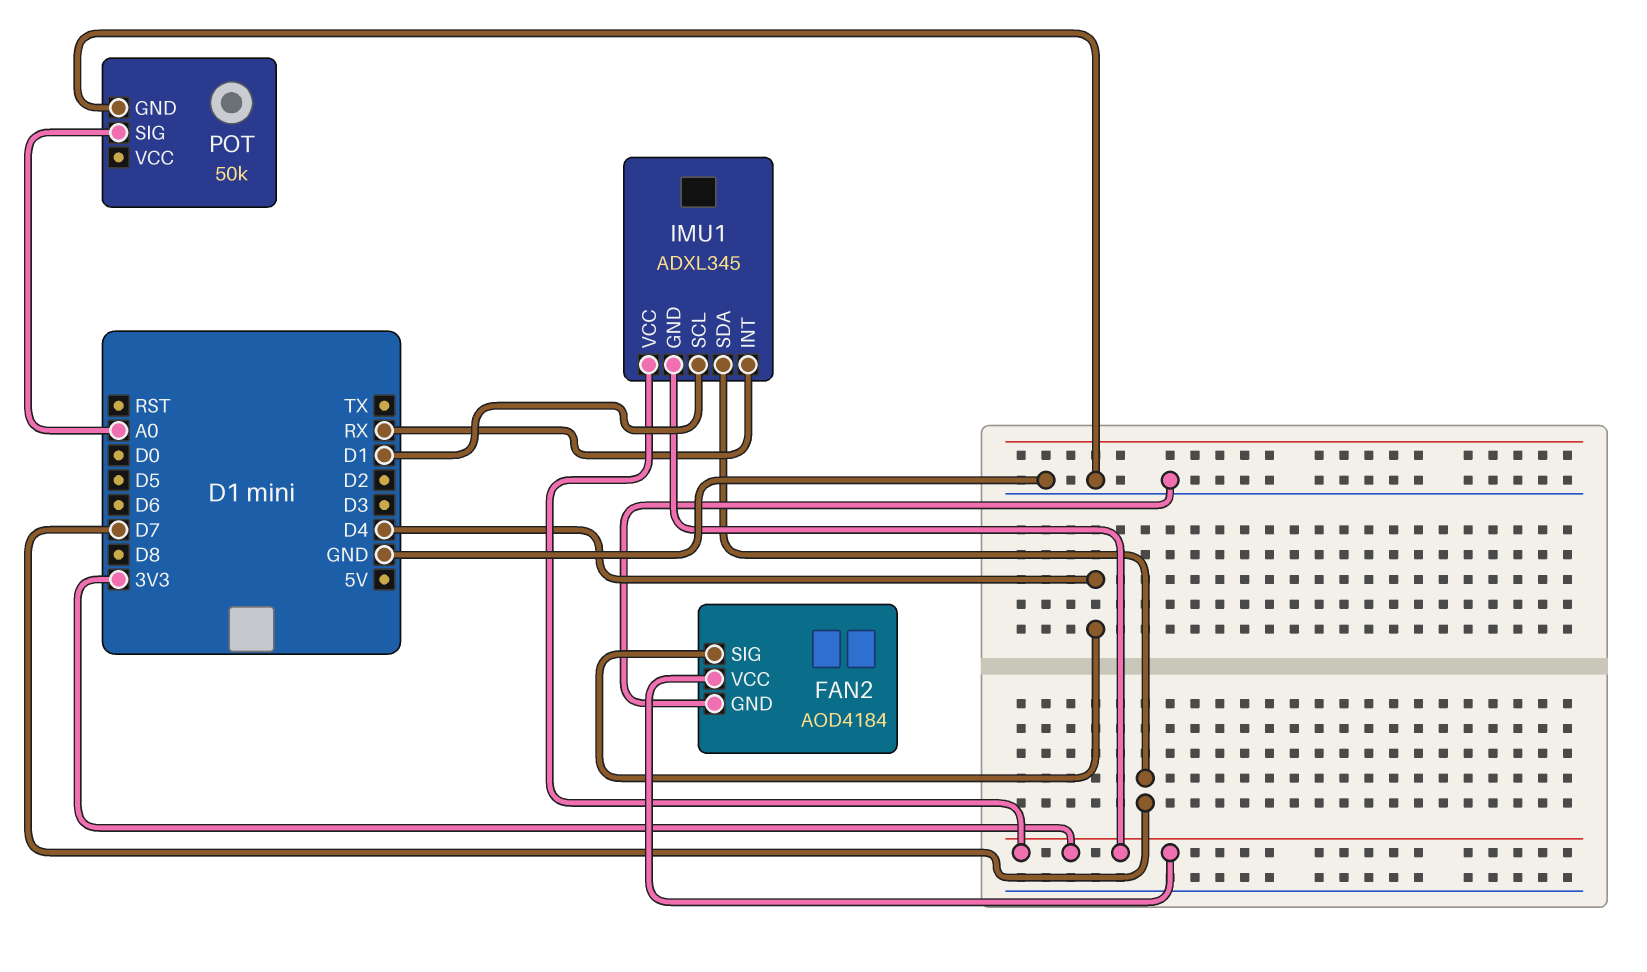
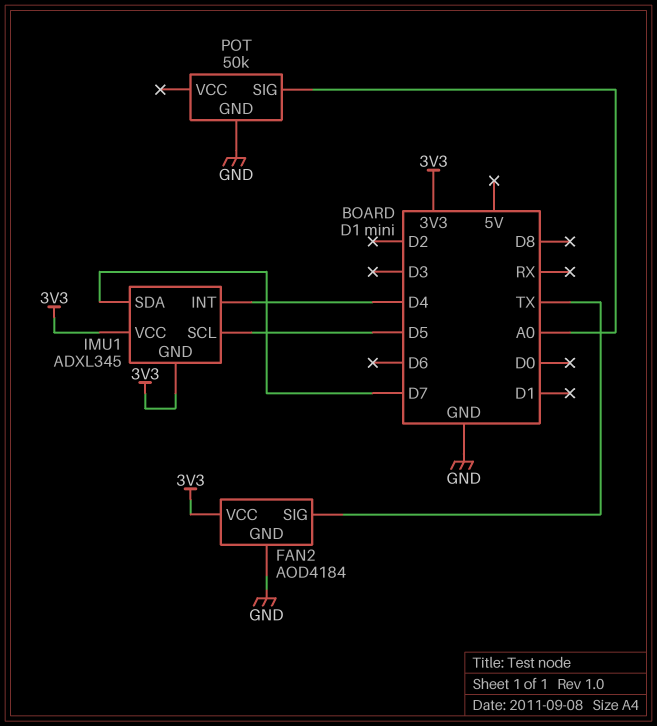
FAN2 pin SIG: D4 -> TX
IMU1 pin INT: RX -> D4
IMU1 pin SCL: D1 -> D5

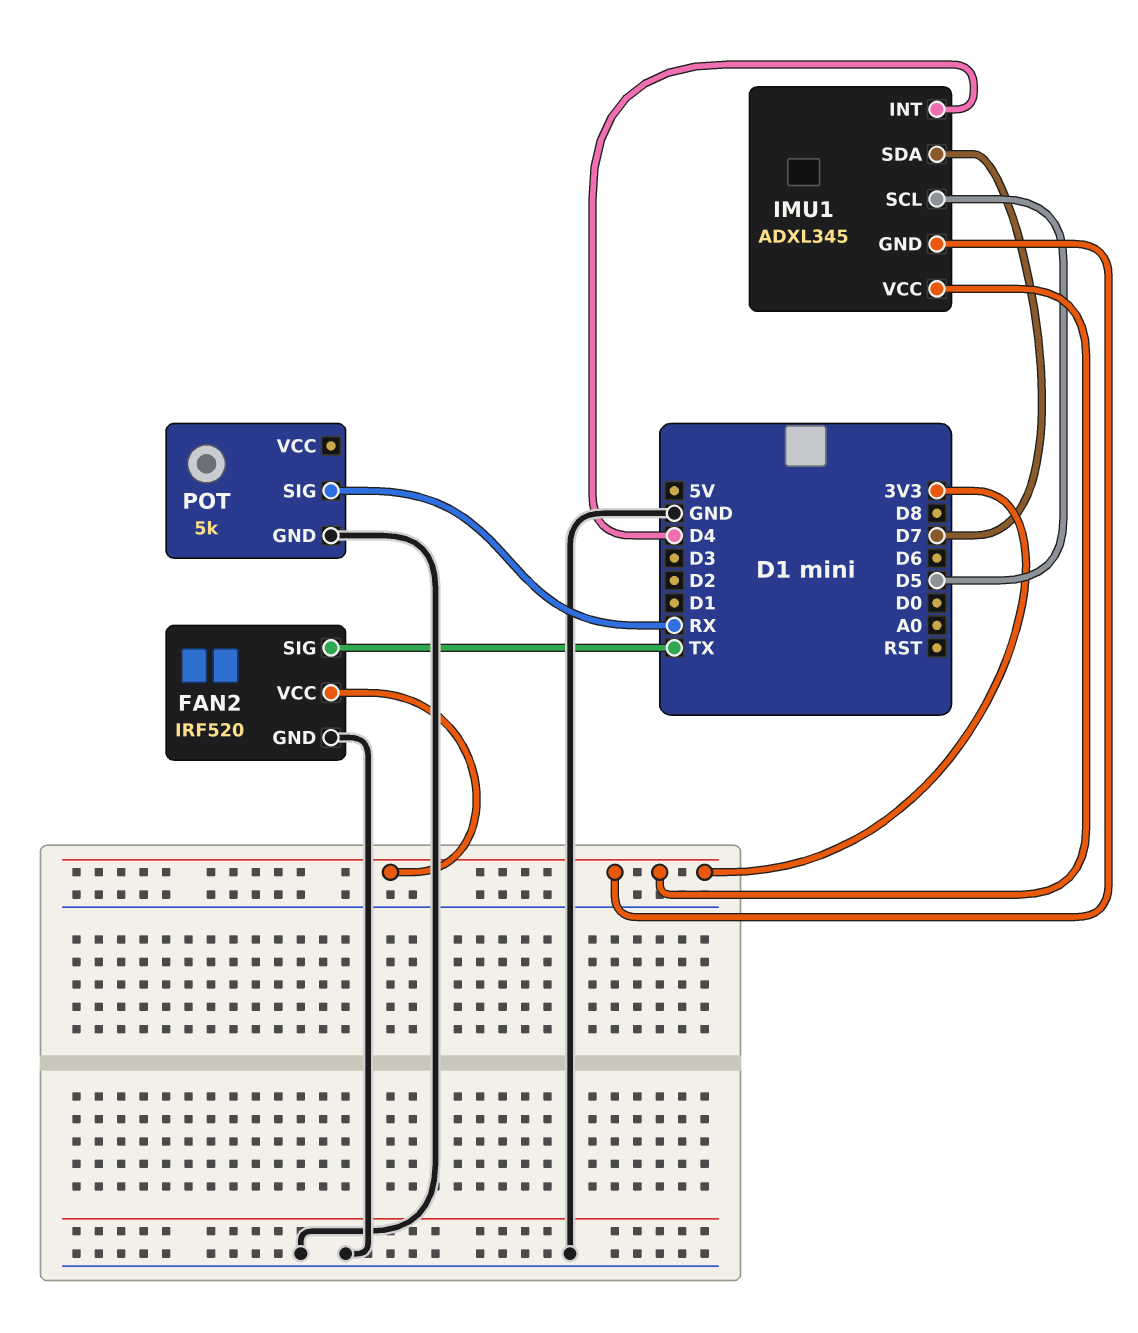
FAN2: AOD4184 -> IRF520
POT: 50k -> 5k
POT pin SIG: A0 -> RX

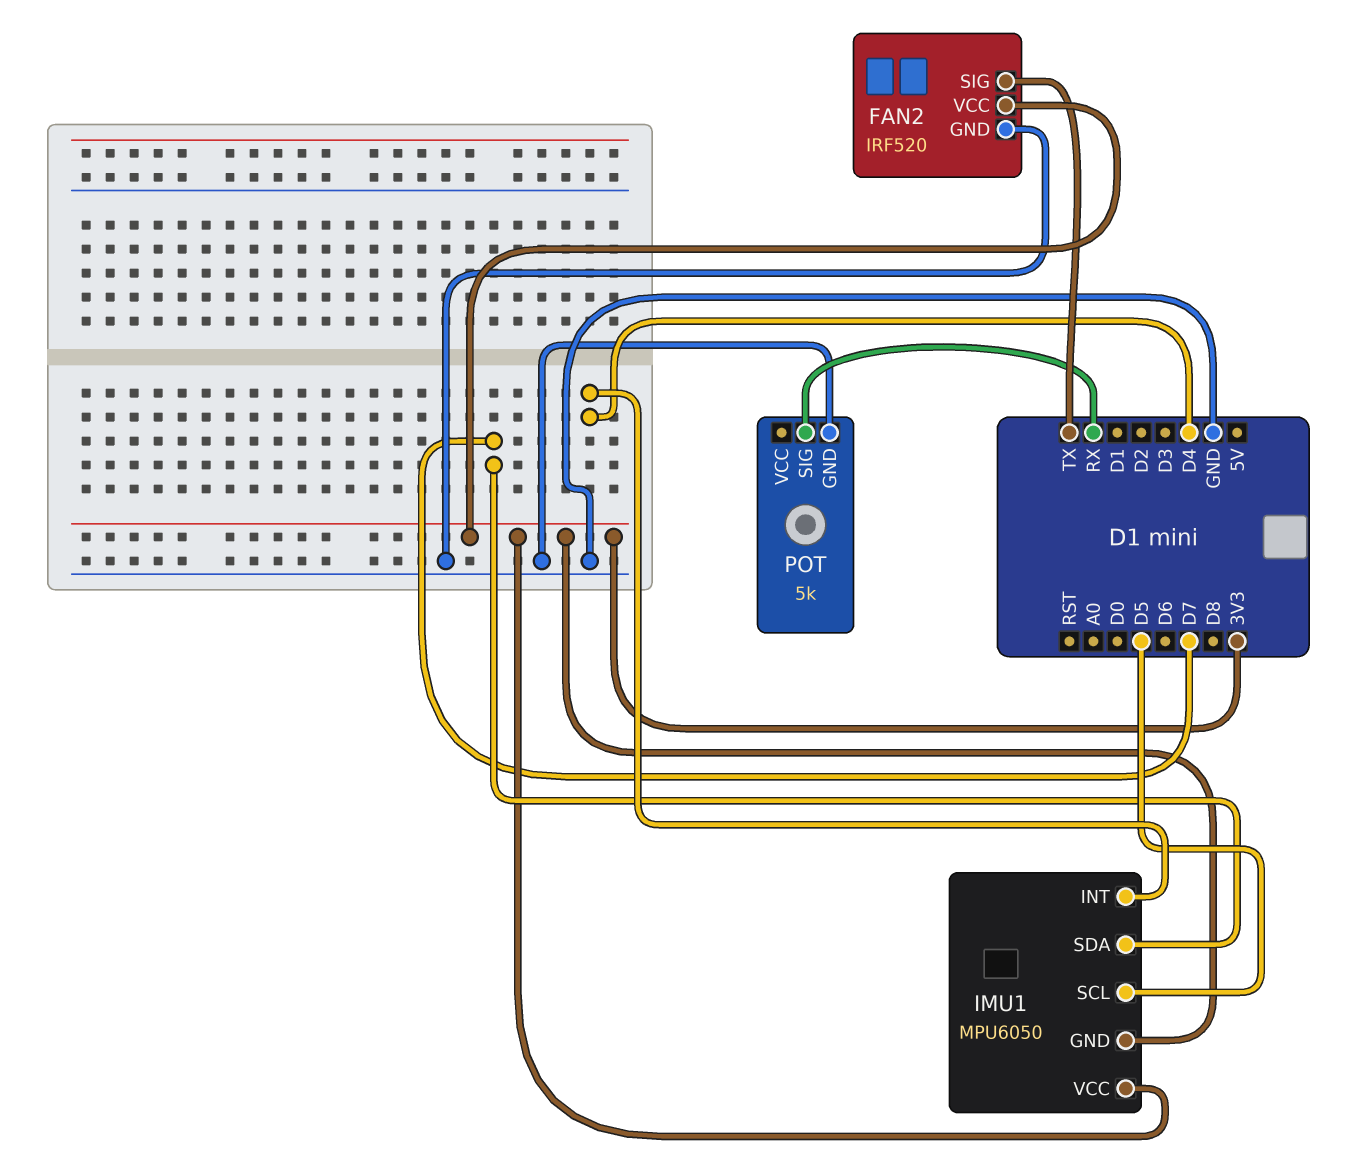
IMU1: ADXL345 -> MPU6050

